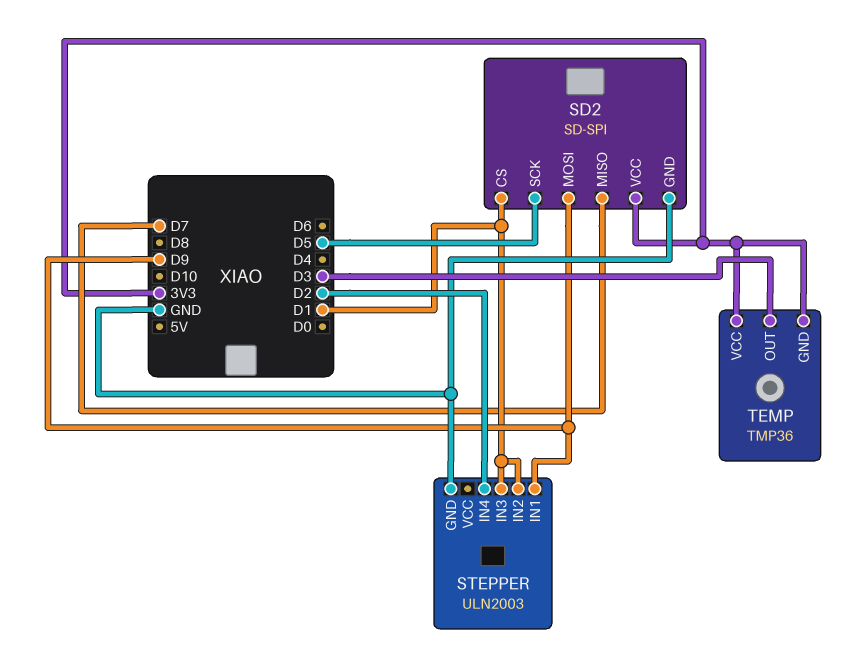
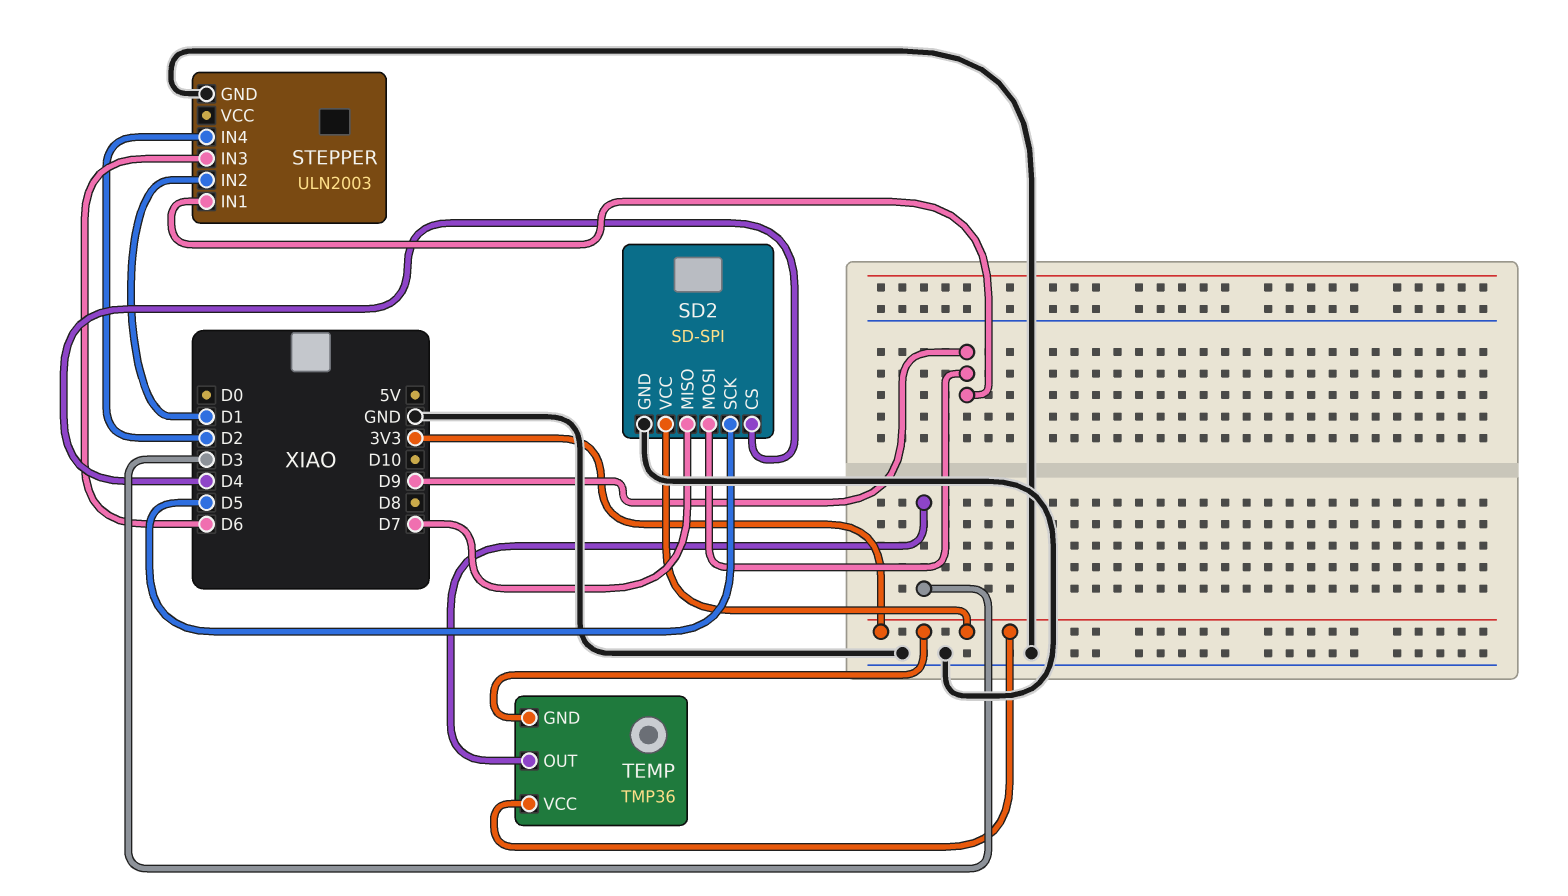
SD2 pin CS: D1 -> D4
STEPPER pin IN3: D1 -> D6

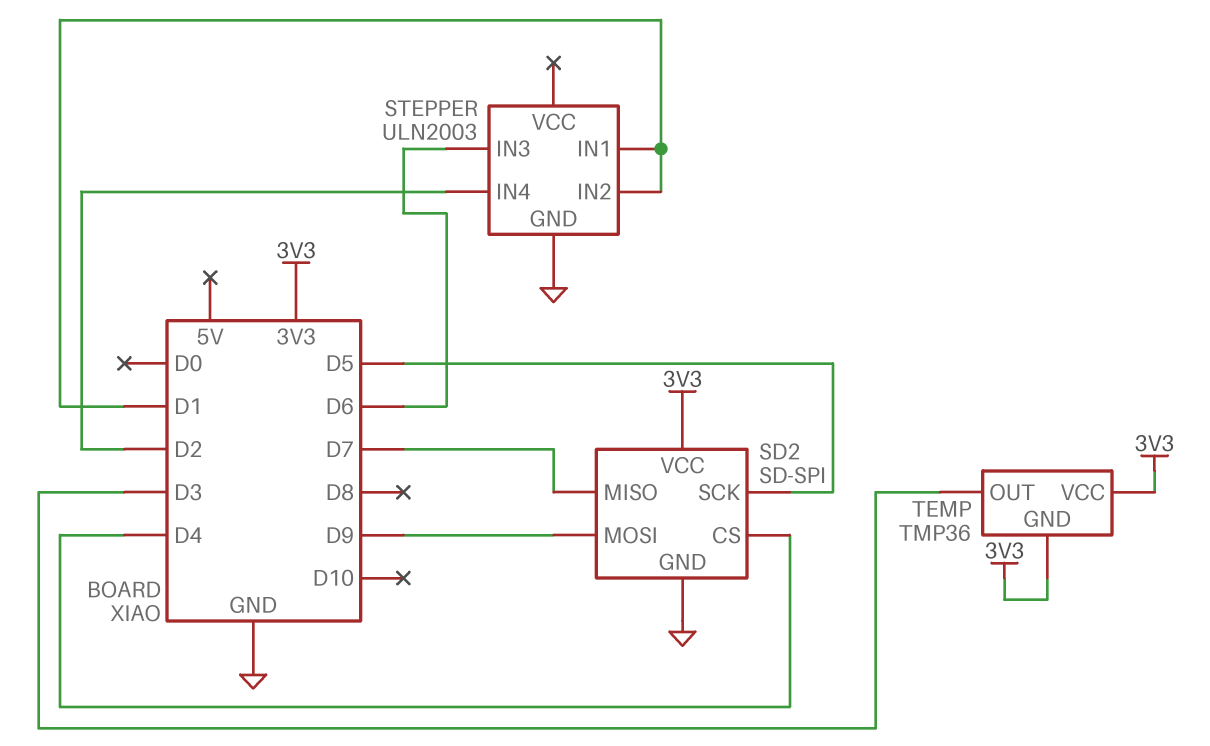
STEPPER pin IN1: D9 -> D1

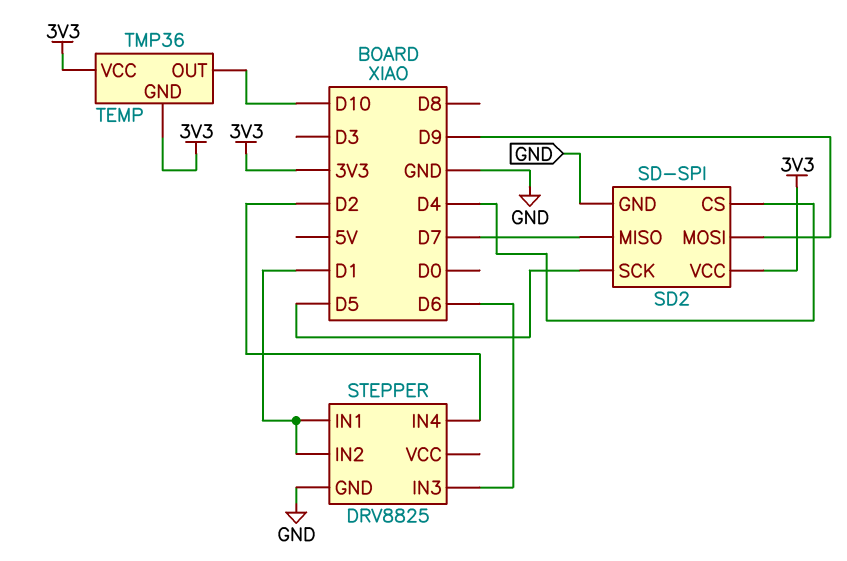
STEPPER: ULN2003 -> DRV8825
TEMP pin OUT: D3 -> D10

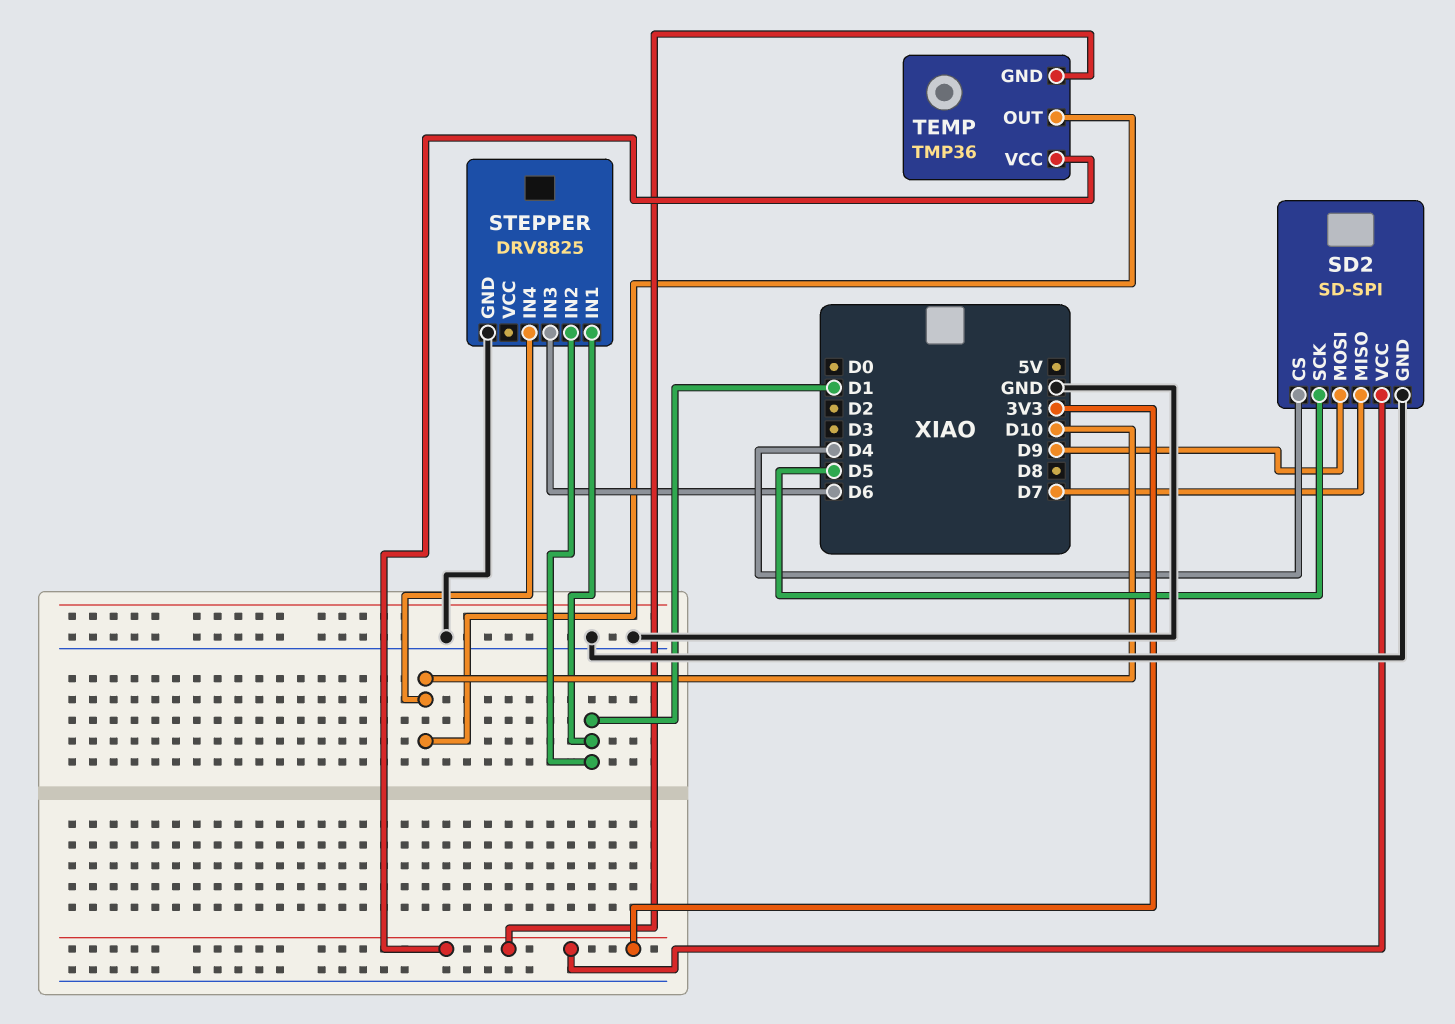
STEPPER pin IN4: D2 -> D10

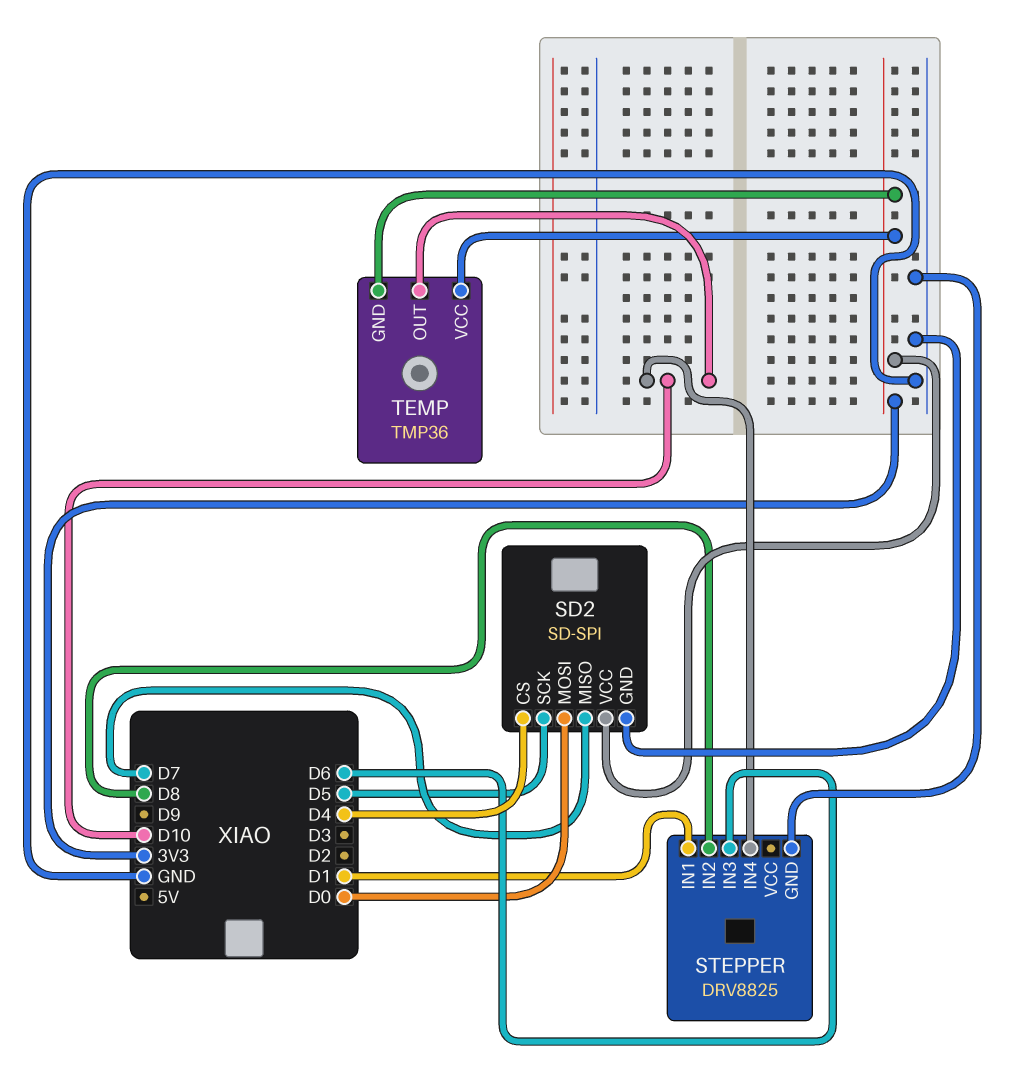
SD2 pin MOSI: D9 -> D0
STEPPER pin IN2: D1 -> D8

